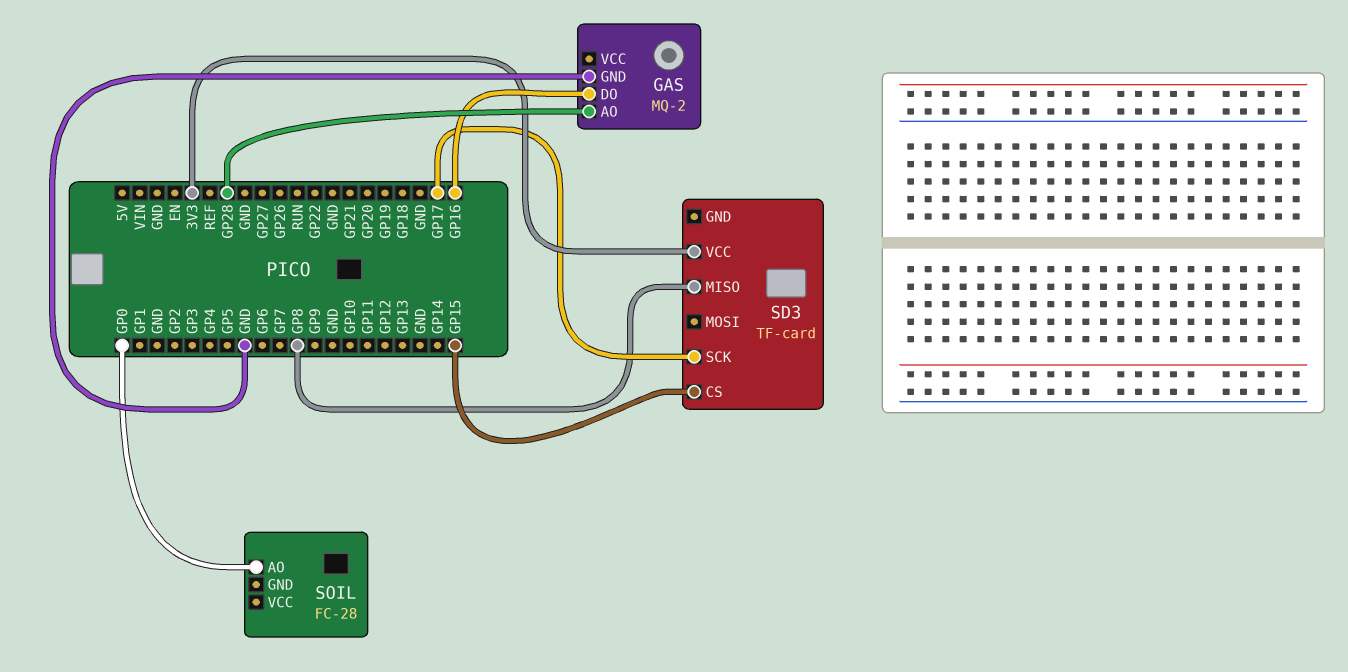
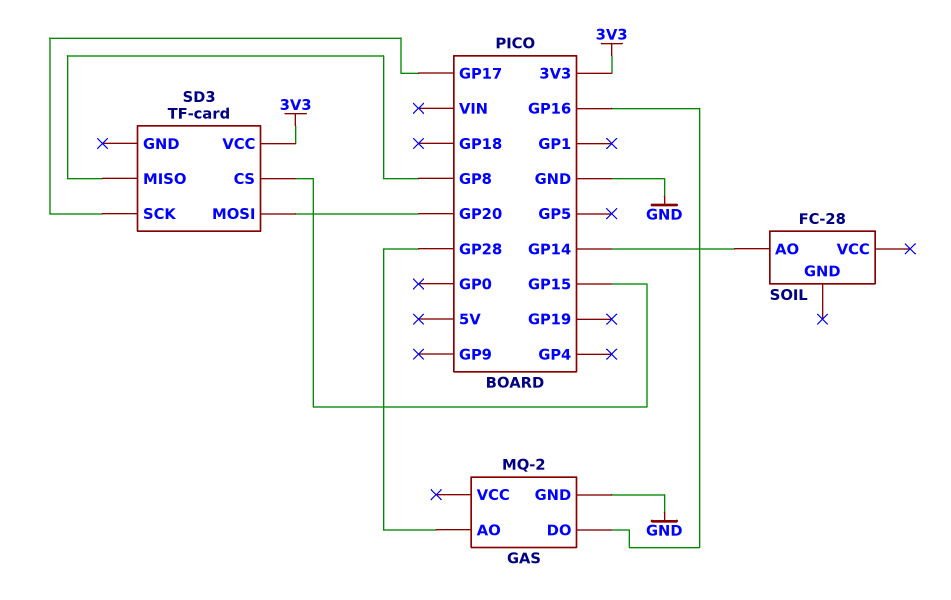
SD3 pin MOSI: none -> GP20
SOIL pin AO: GP0 -> GP14

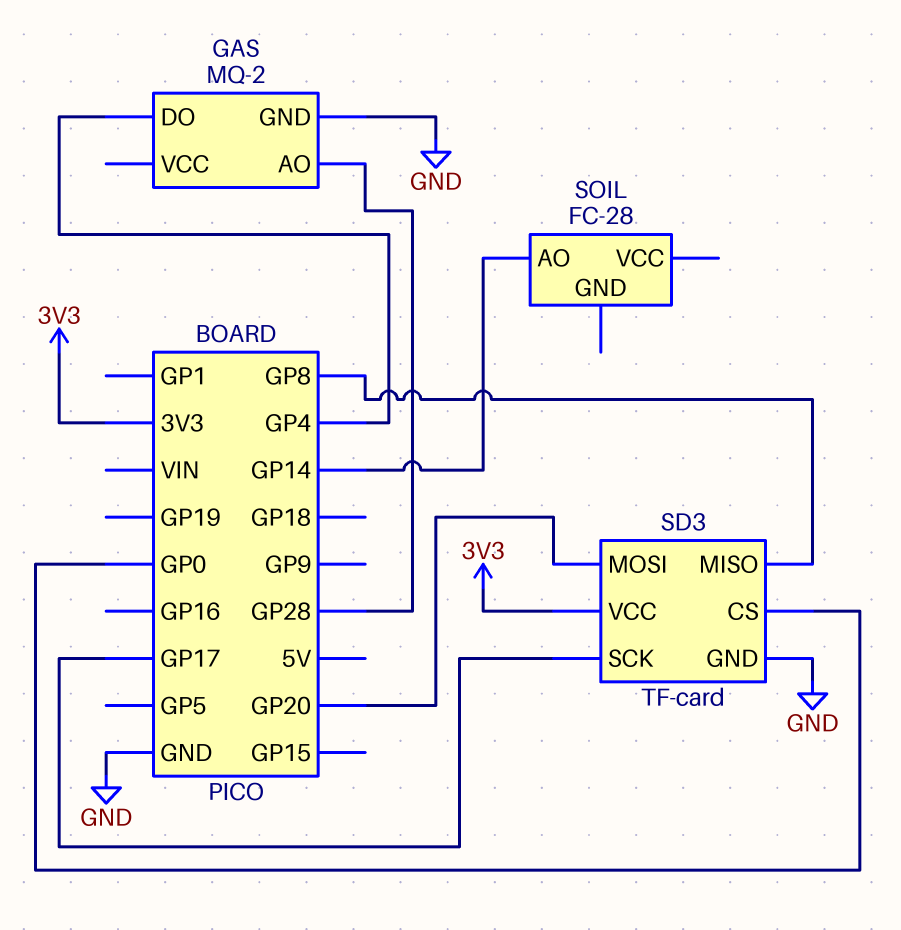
GAS pin DO: GP16 -> GP4
SD3 pin CS: GP15 -> GP0
SD3 pin GND: none -> GND

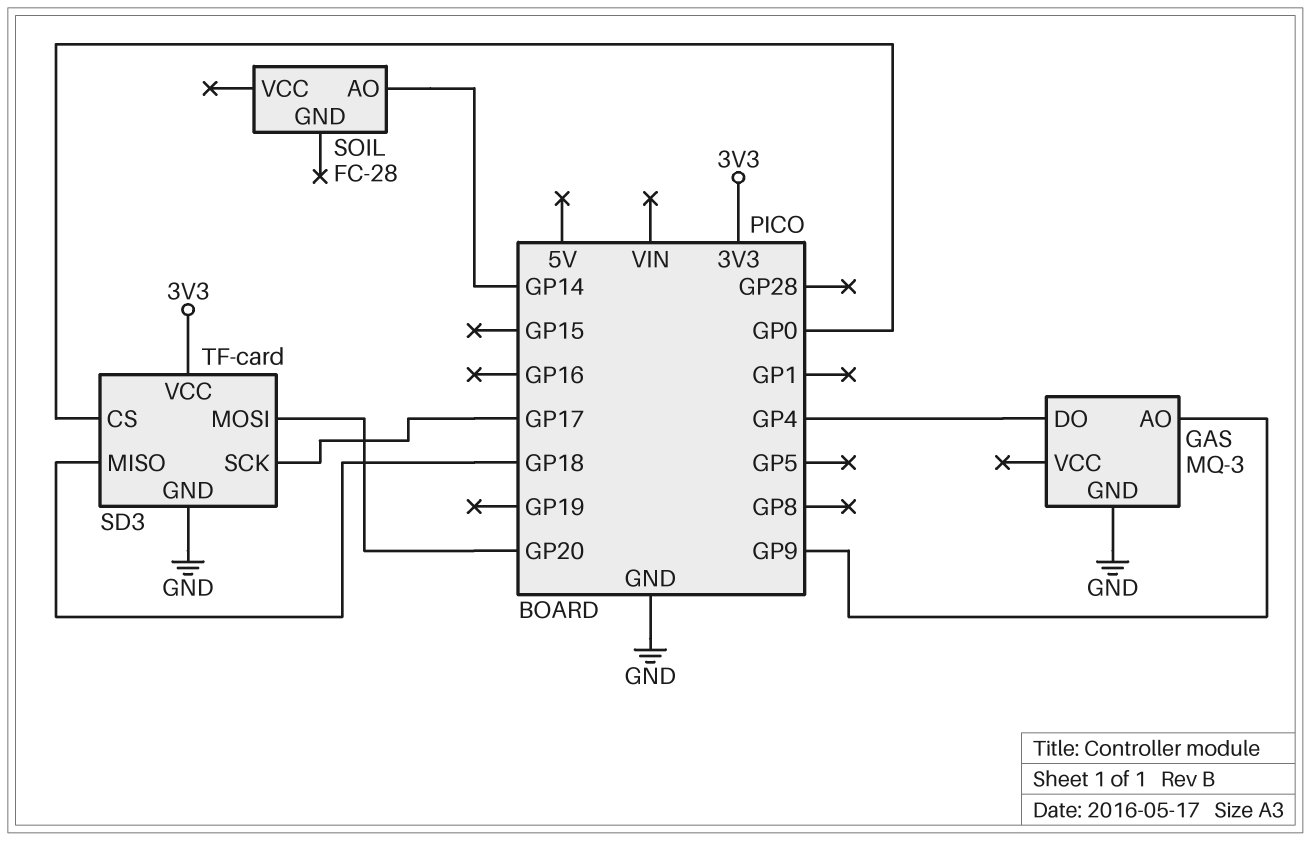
GAS: MQ-2 -> MQ-3
GAS pin AO: GP28 -> GP9
SD3 pin MISO: GP8 -> GP18

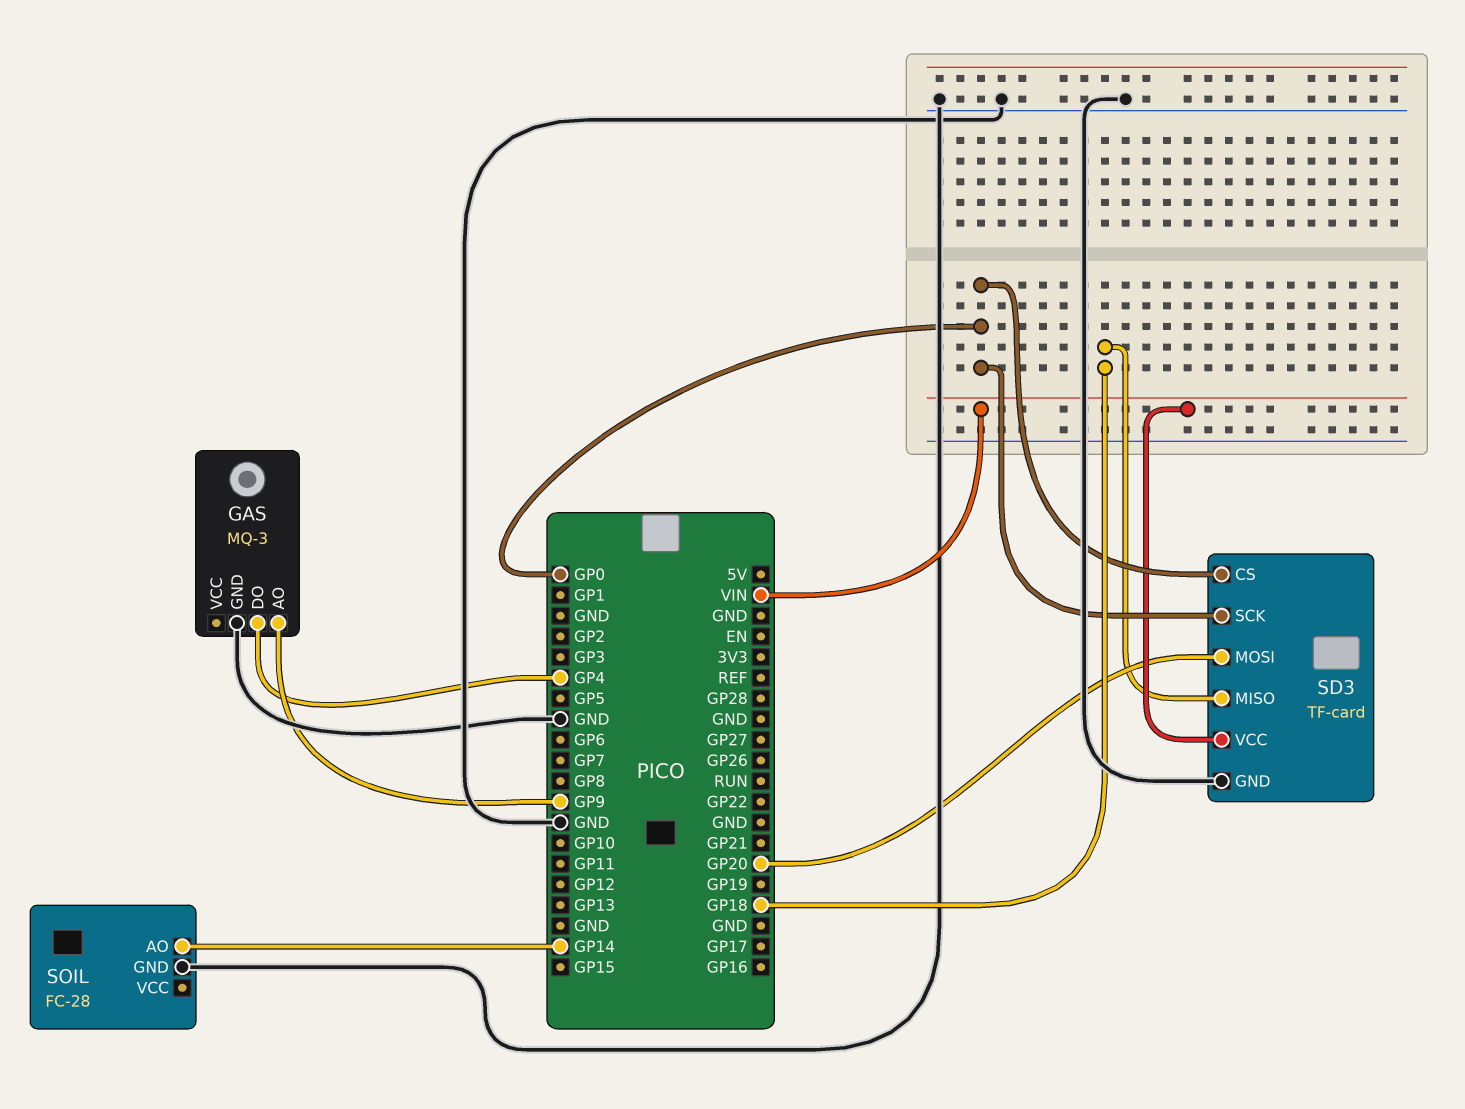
SD3 pin SCK: GP17 -> GP0
SD3 pin VCC: 3V3 -> VIN
SOIL pin GND: none -> GND

